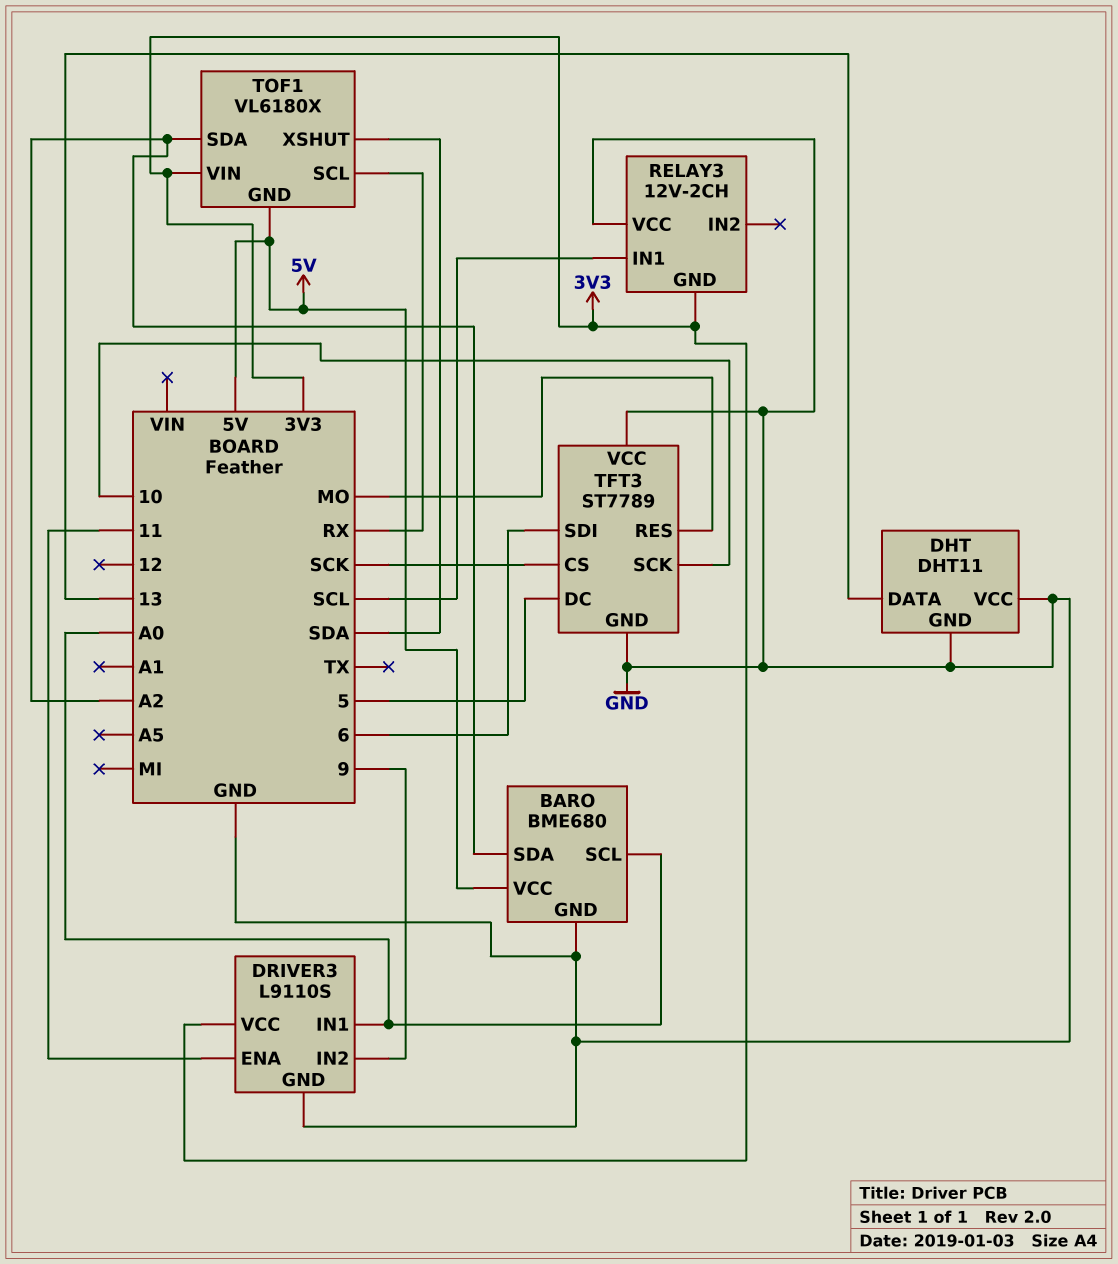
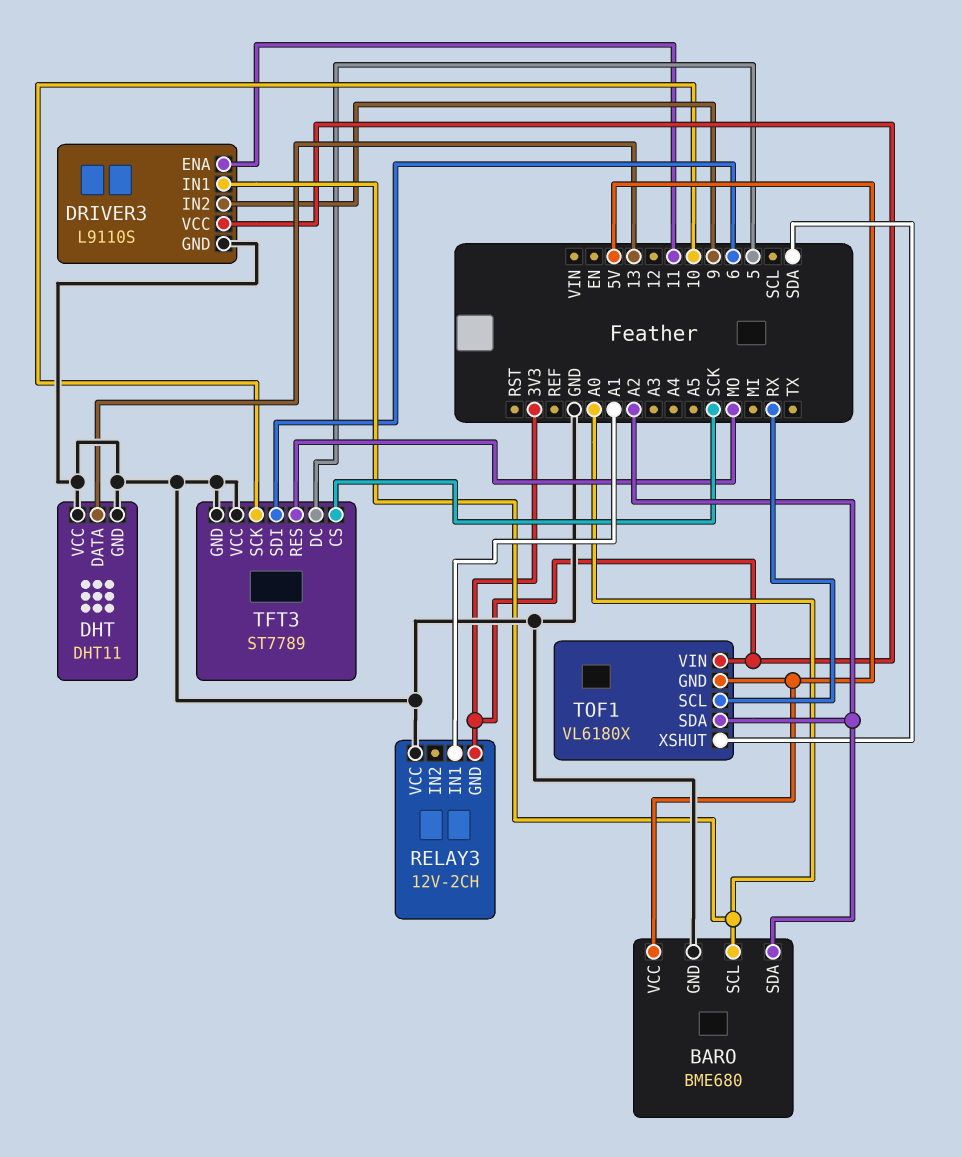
RELAY3 pin IN1: SCL -> A1

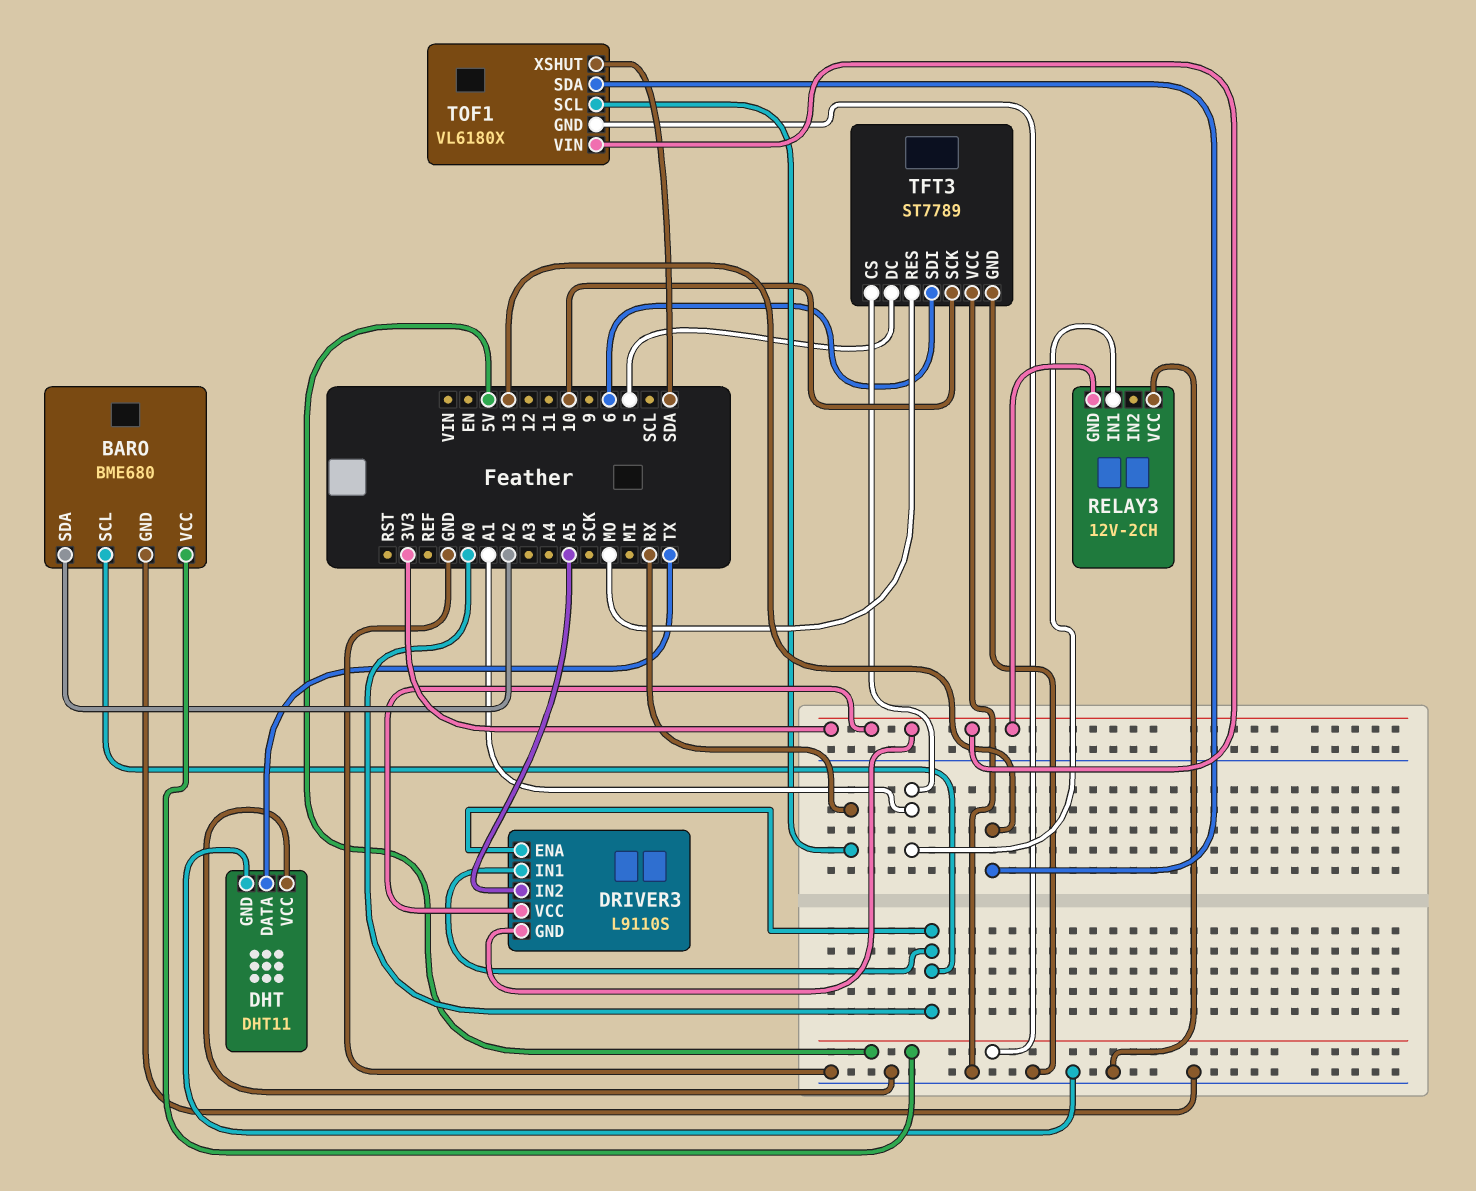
DHT pin DATA: 13 -> TX
DRIVER3 pin ENA: 11 -> A0
DRIVER3 pin GND: GND -> 3V3
DRIVER3 pin IN2: 9 -> A5
TFT3 pin CS: SCK -> A1
TOF1 pin SDA: A2 -> 13

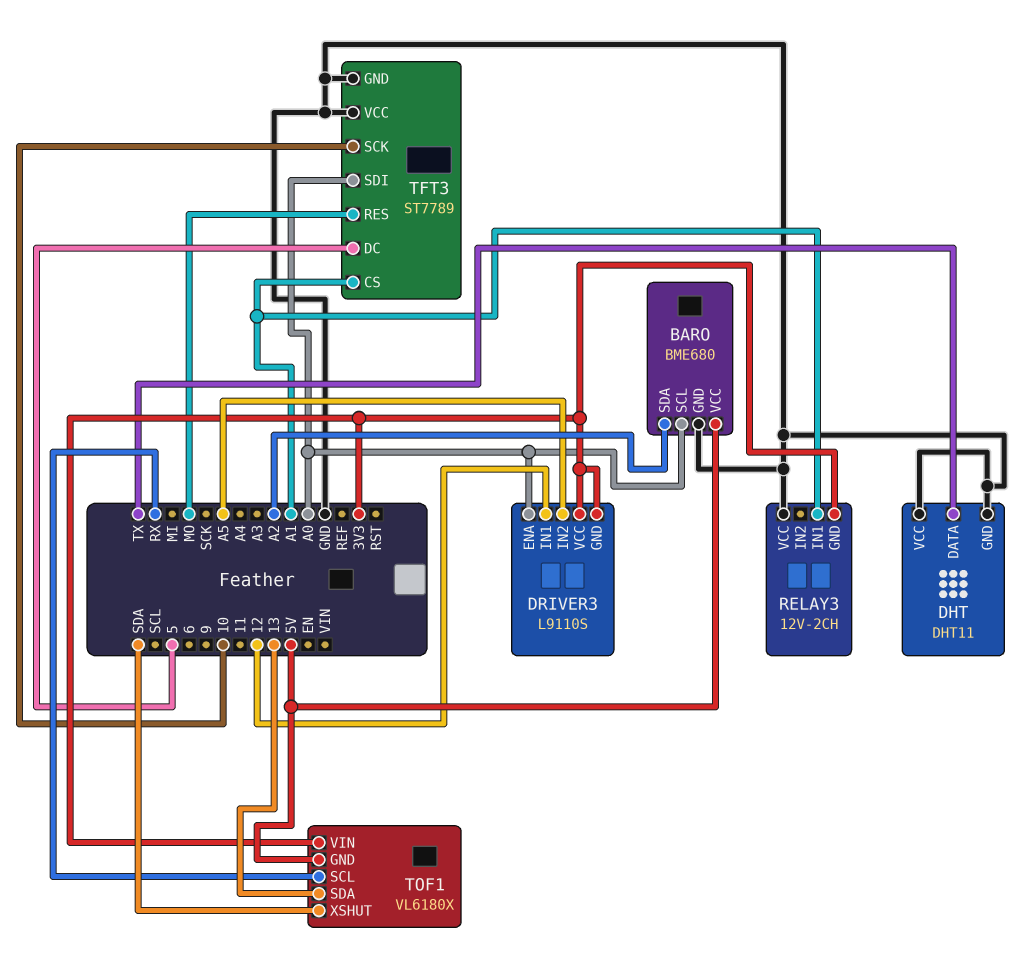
DRIVER3 pin IN1: A0 -> 12
TFT3 pin SDI: 6 -> A0

